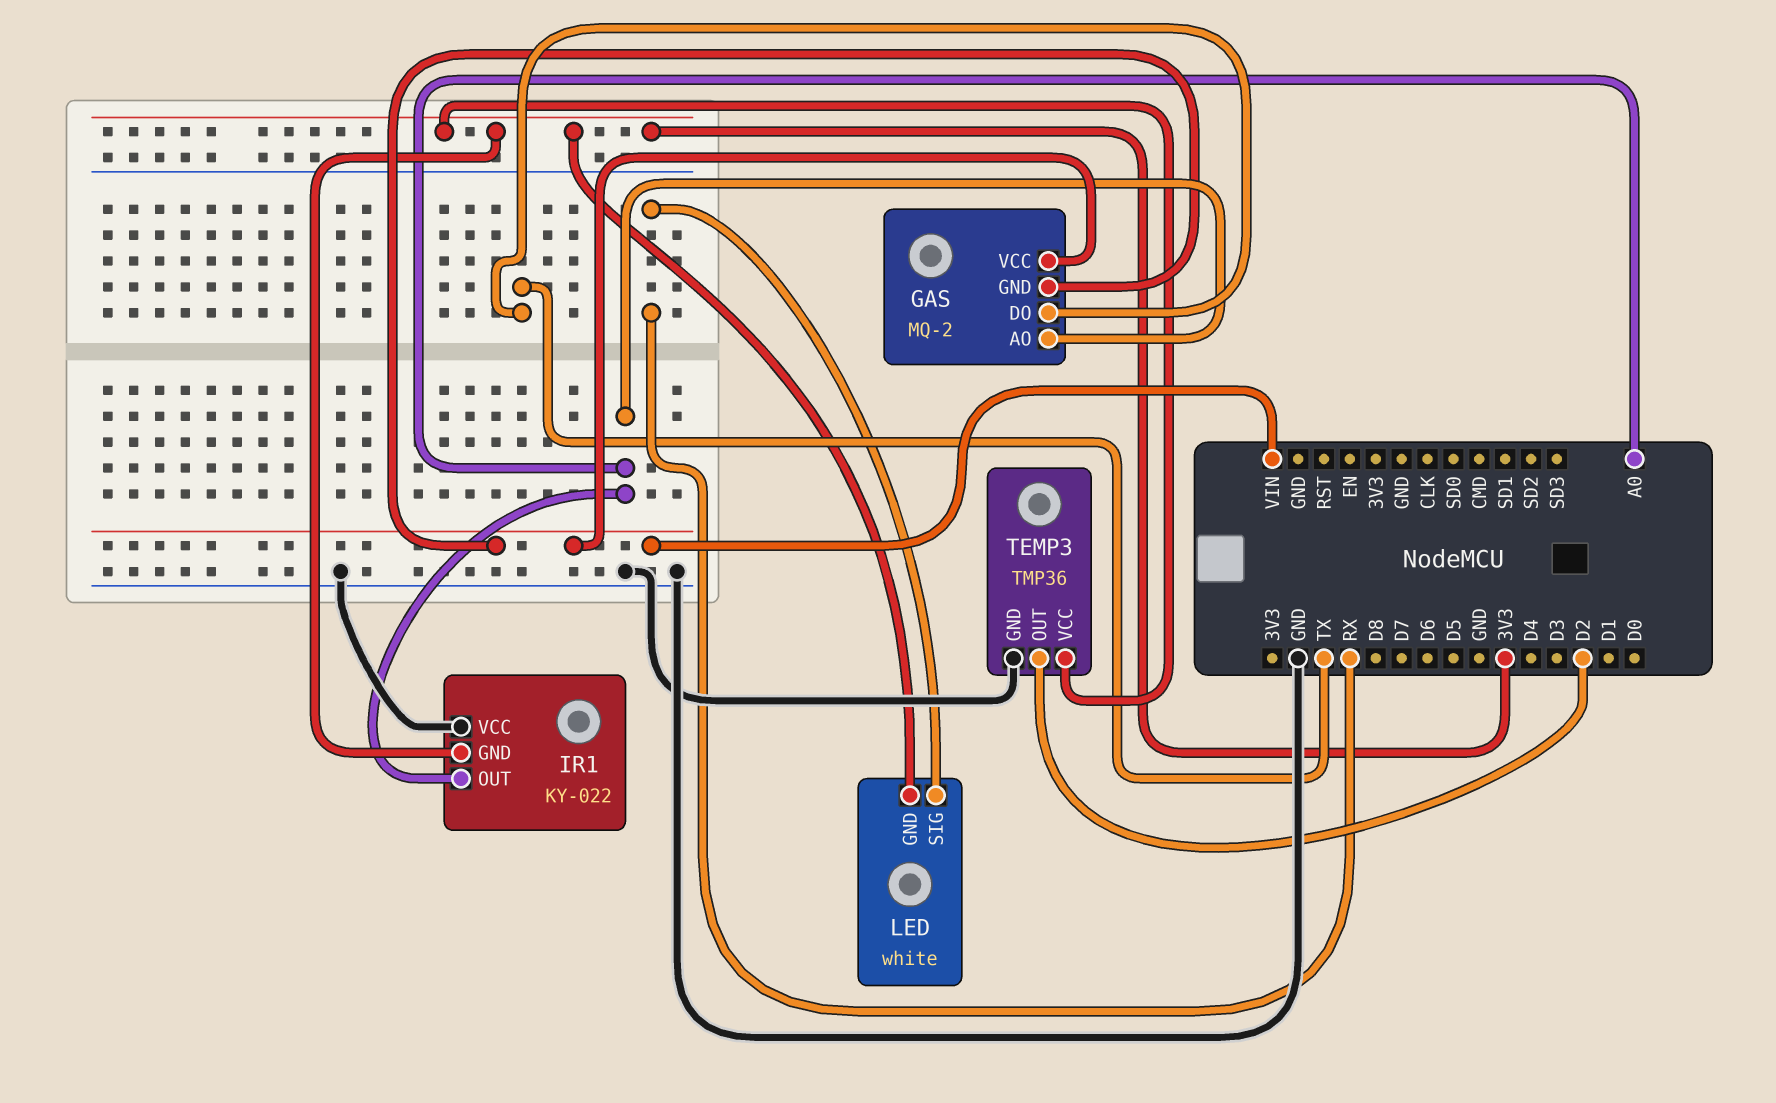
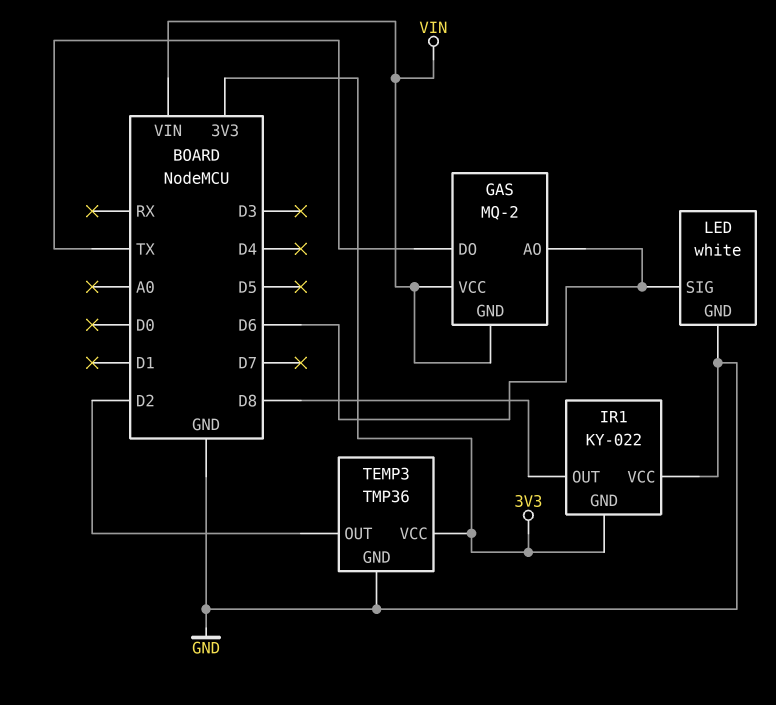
GAS pin AO: A0 -> D6
IR1 pin OUT: A0 -> D8
LED pin GND: 3V3 -> GND
LED pin SIG: RX -> D6

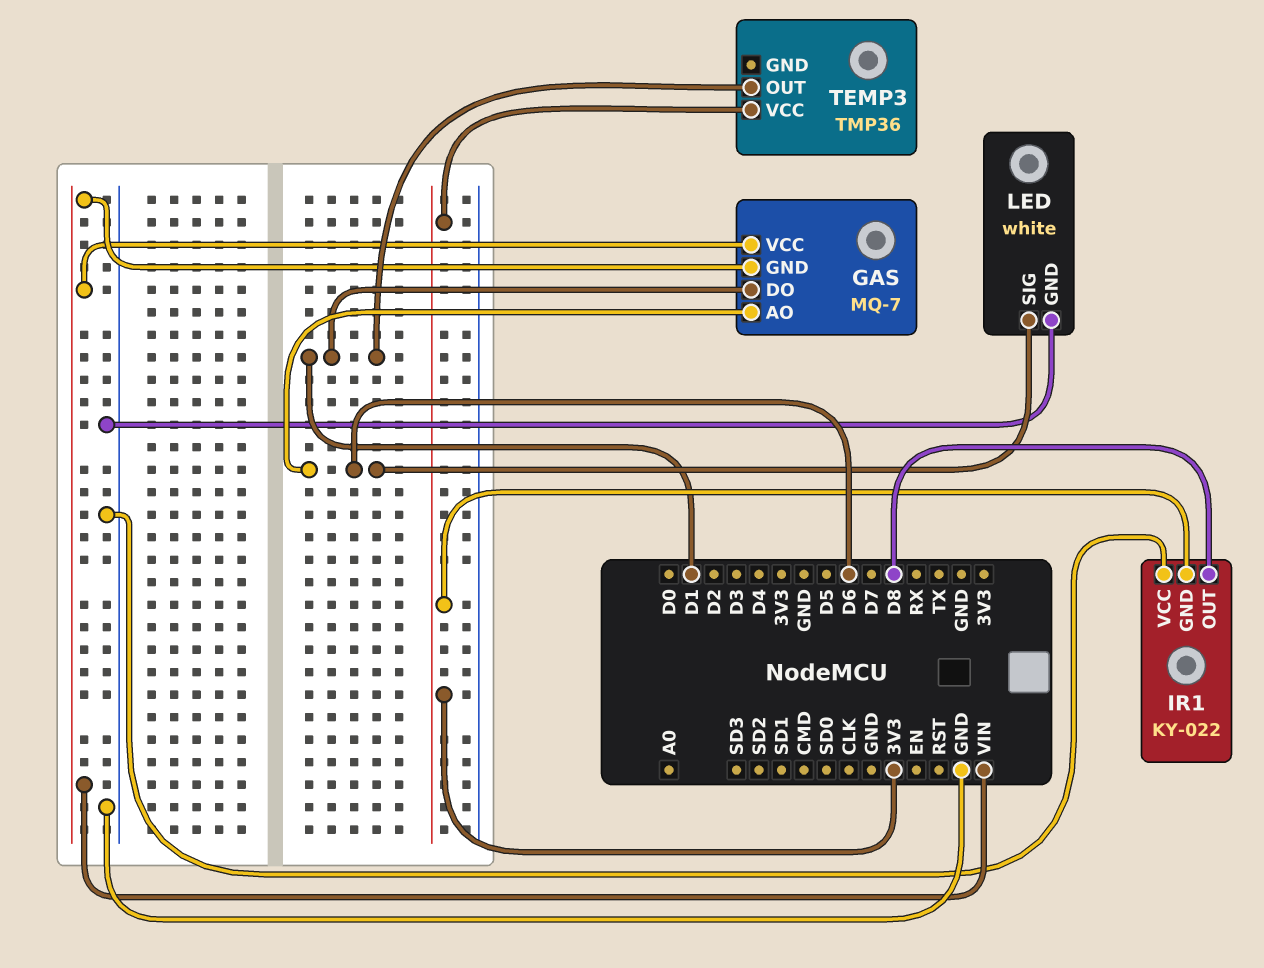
GAS: MQ-2 -> MQ-7
GAS pin DO: TX -> D1
TEMP3 pin GND: GND -> none
TEMP3 pin OUT: D2 -> D1

